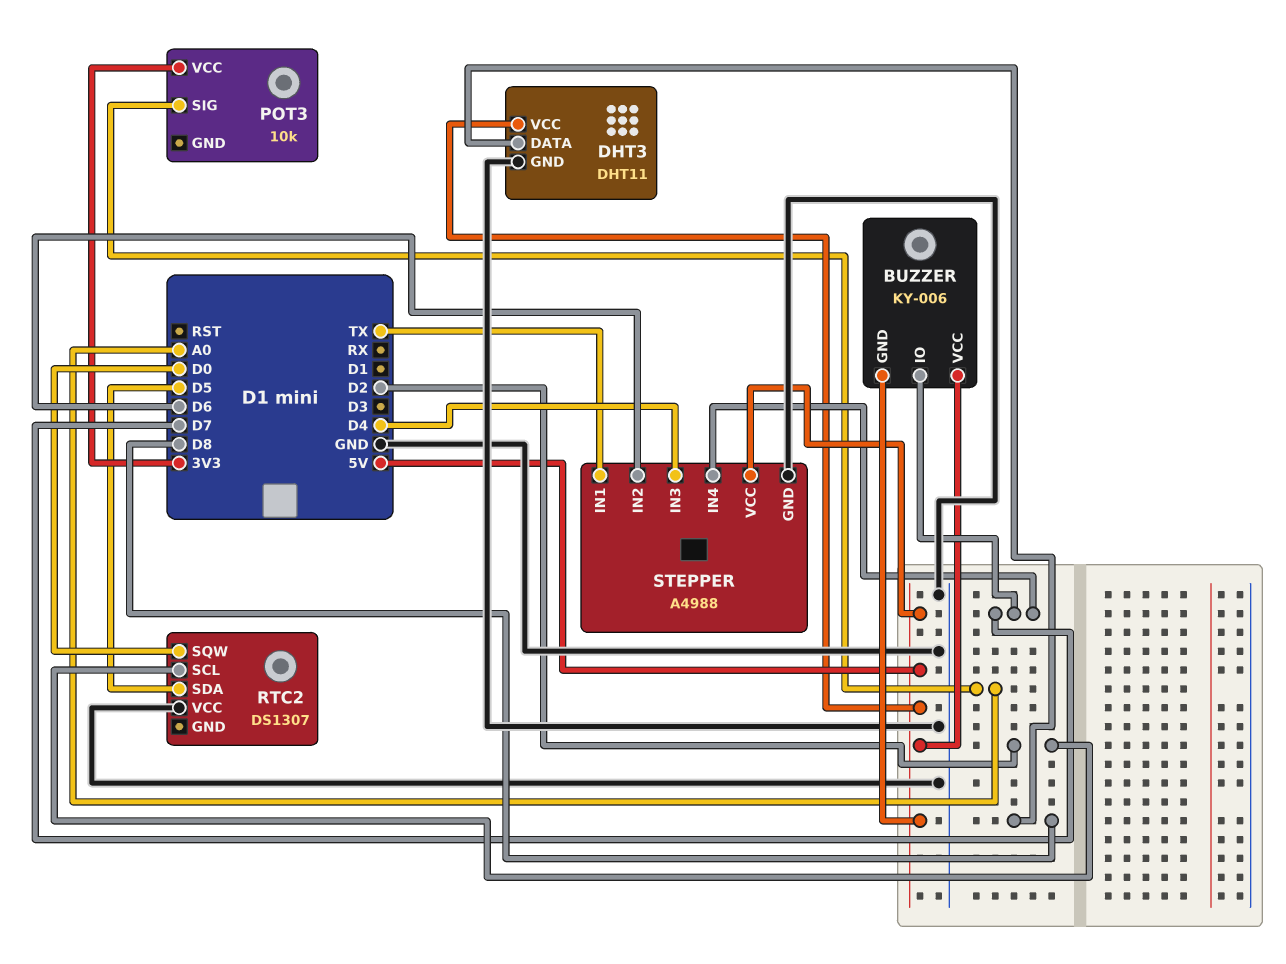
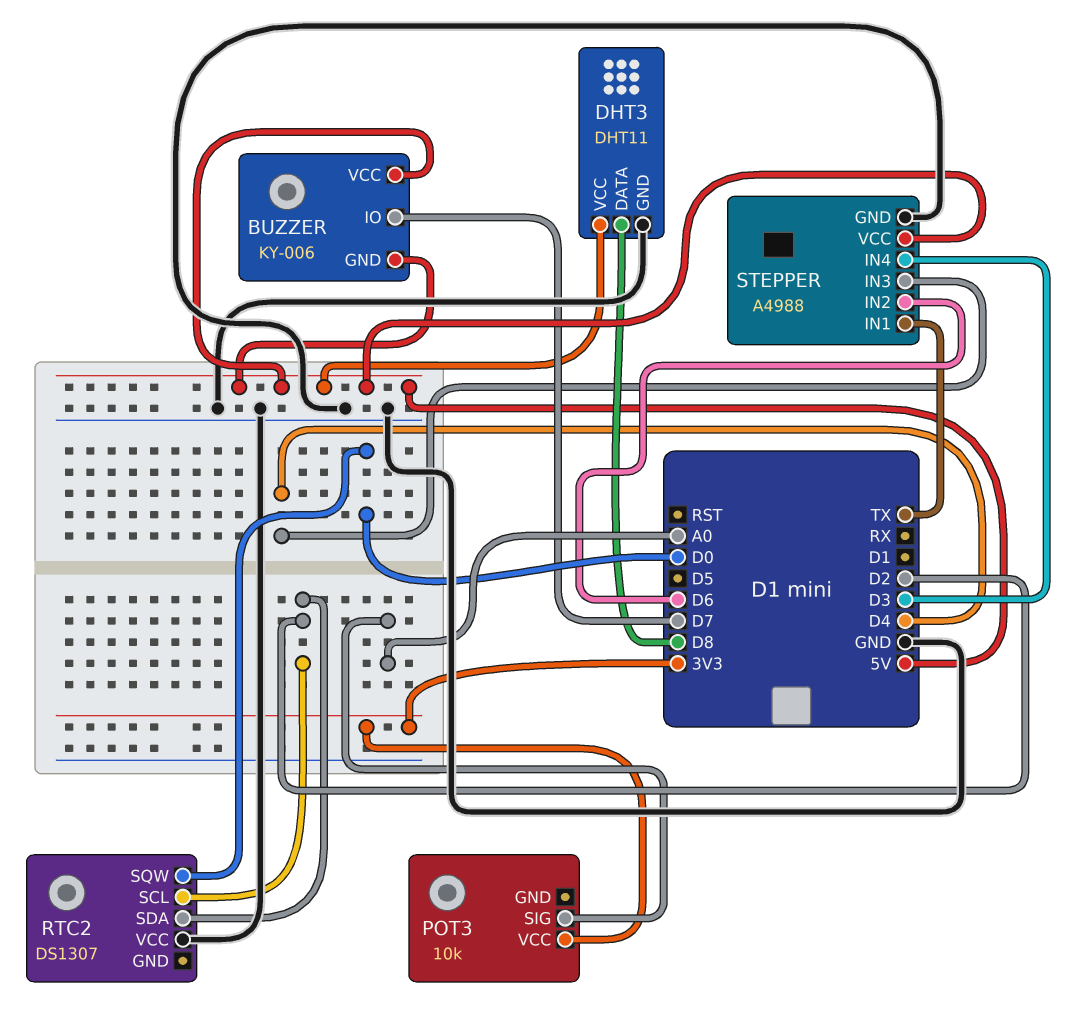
RTC2 pin SDA: D5 -> D2
STEPPER pin IN4: D7 -> D3

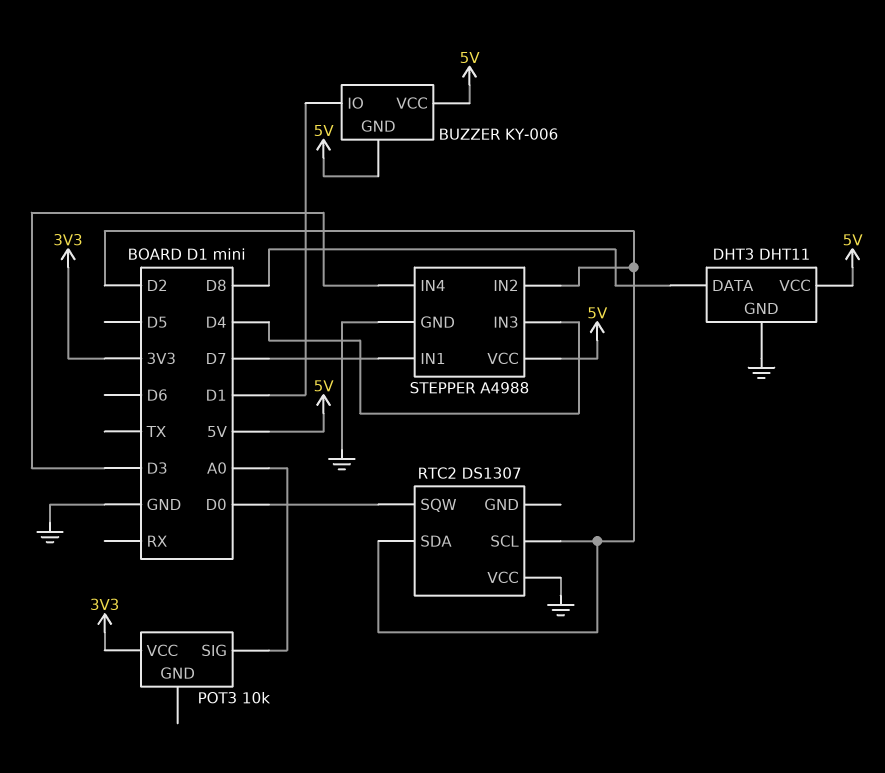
BUZZER pin IO: D7 -> D1
STEPPER pin IN1: TX -> D7
STEPPER pin IN2: D6 -> D2

